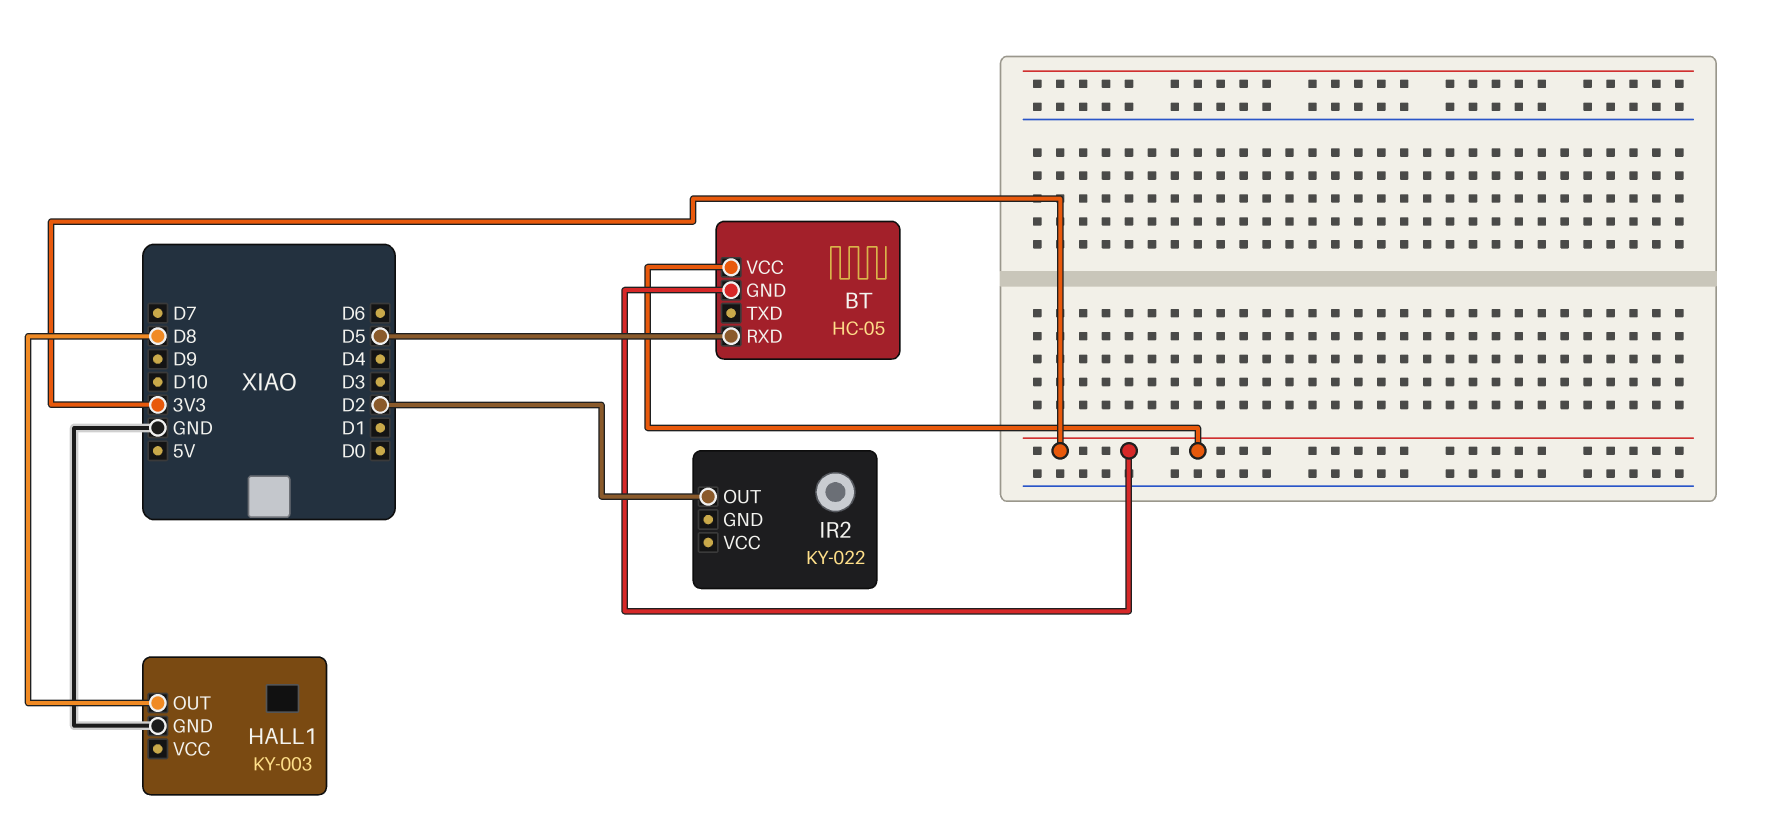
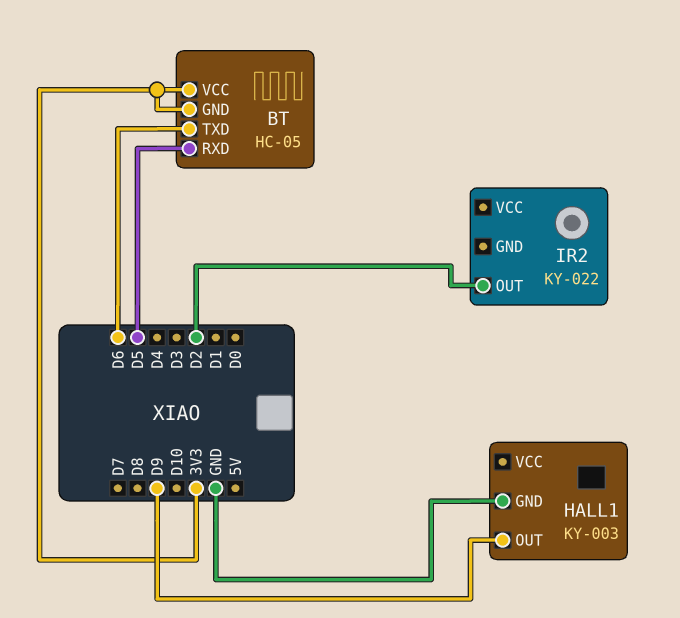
BT pin TXD: none -> D6
HALL1 pin OUT: D8 -> D9

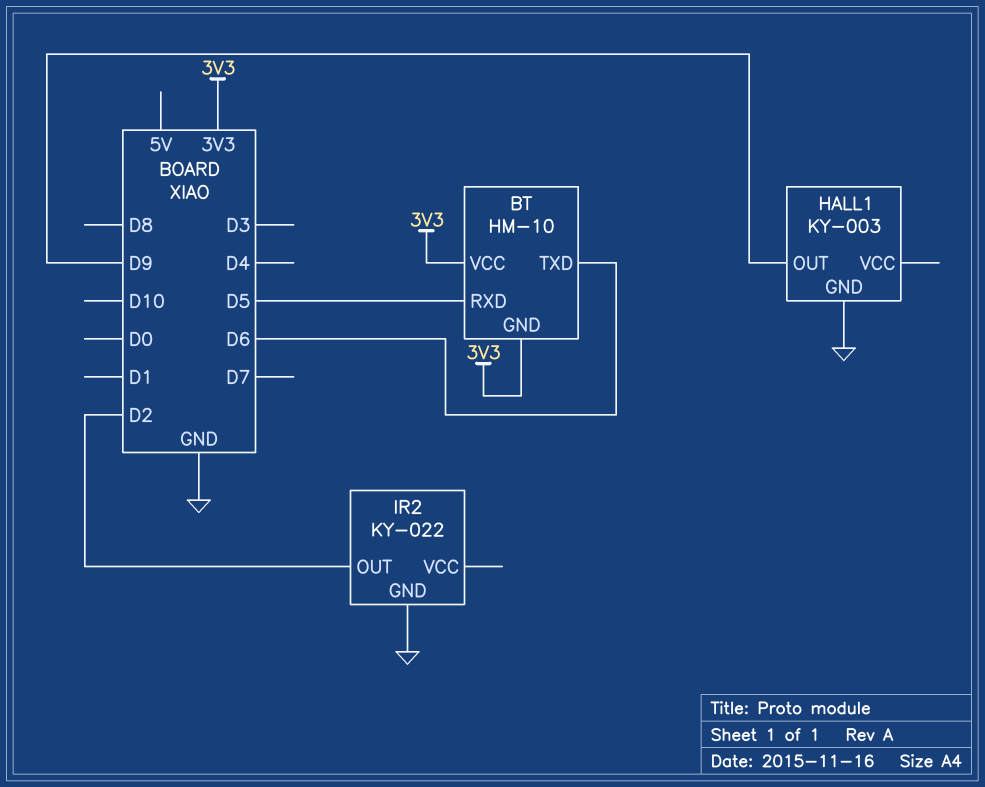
BT: HC-05 -> HM-10
IR2 pin GND: none -> GND

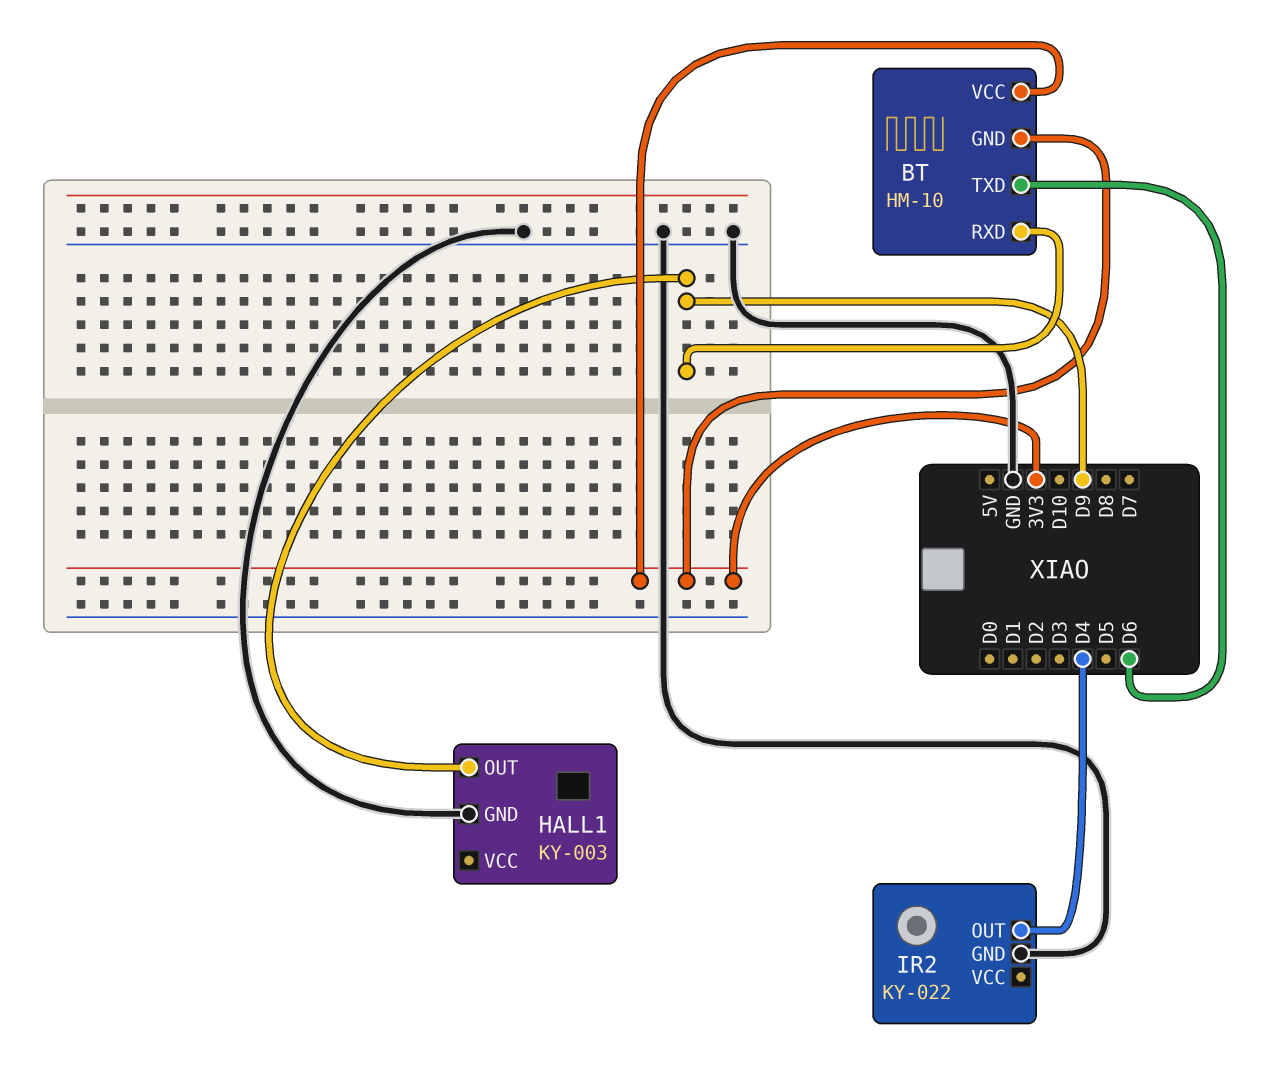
BT pin RXD: D5 -> D9
IR2 pin OUT: D2 -> D4

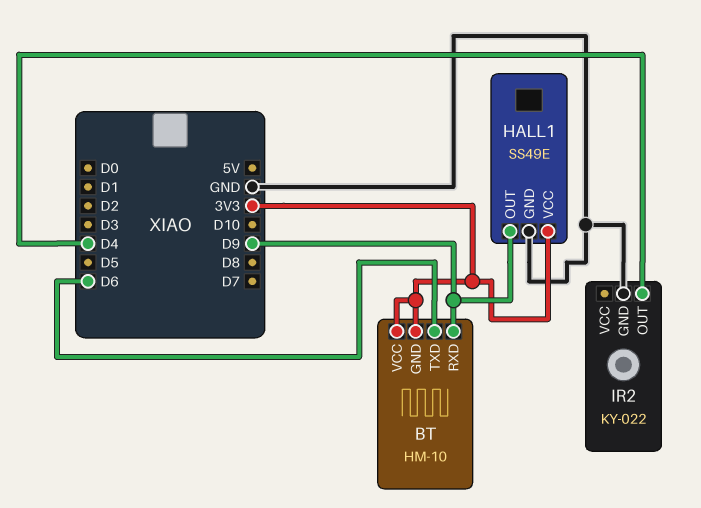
HALL1: KY-003 -> SS49E
HALL1 pin VCC: none -> 3V3

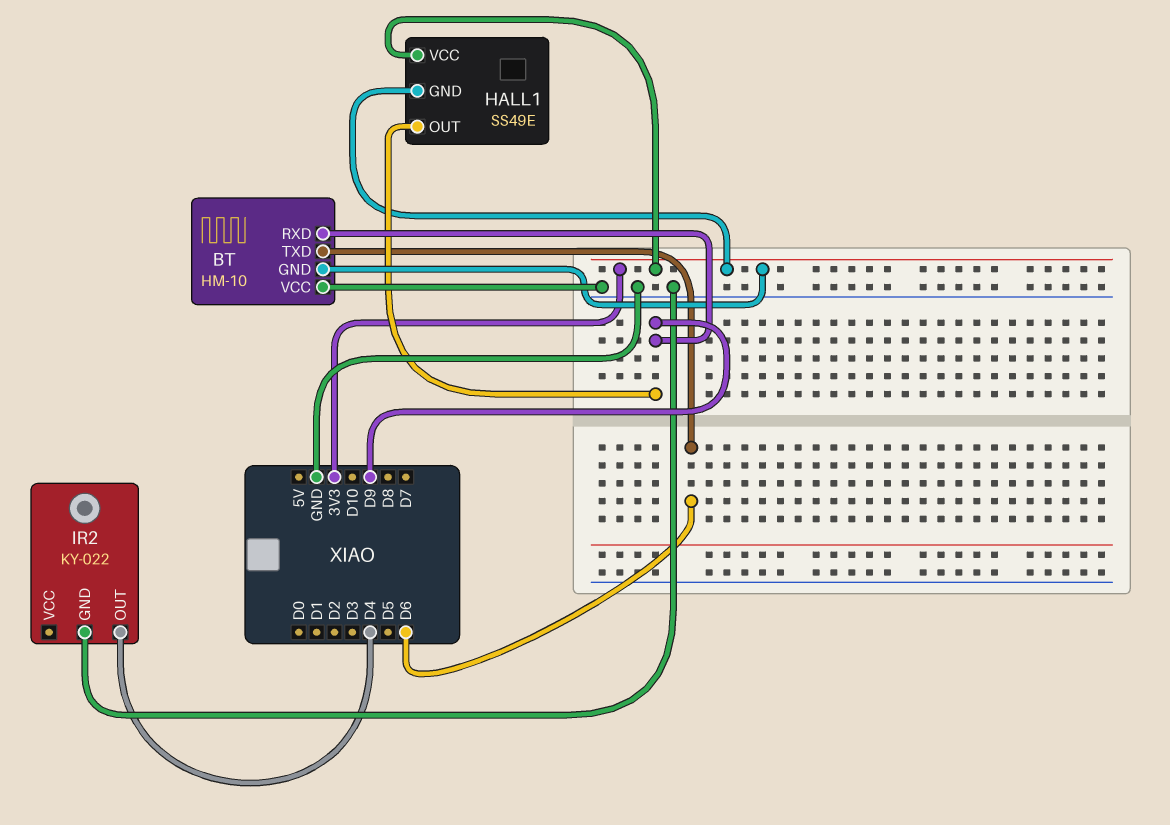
BT pin VCC: 3V3 -> GND
HALL1 pin GND: GND -> 3V3

